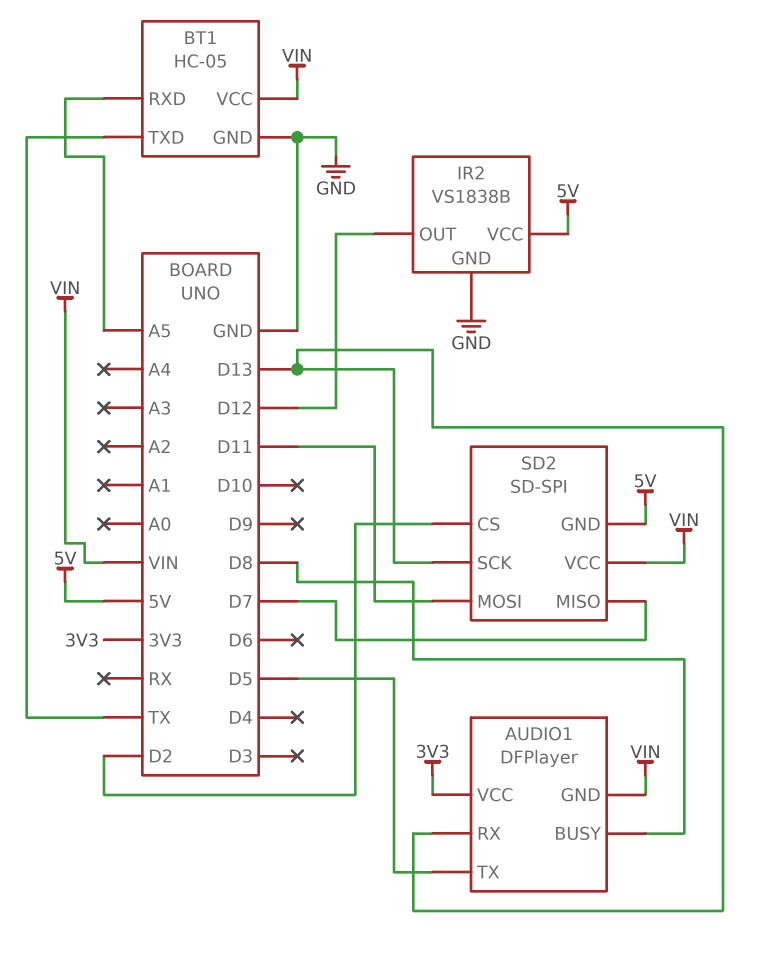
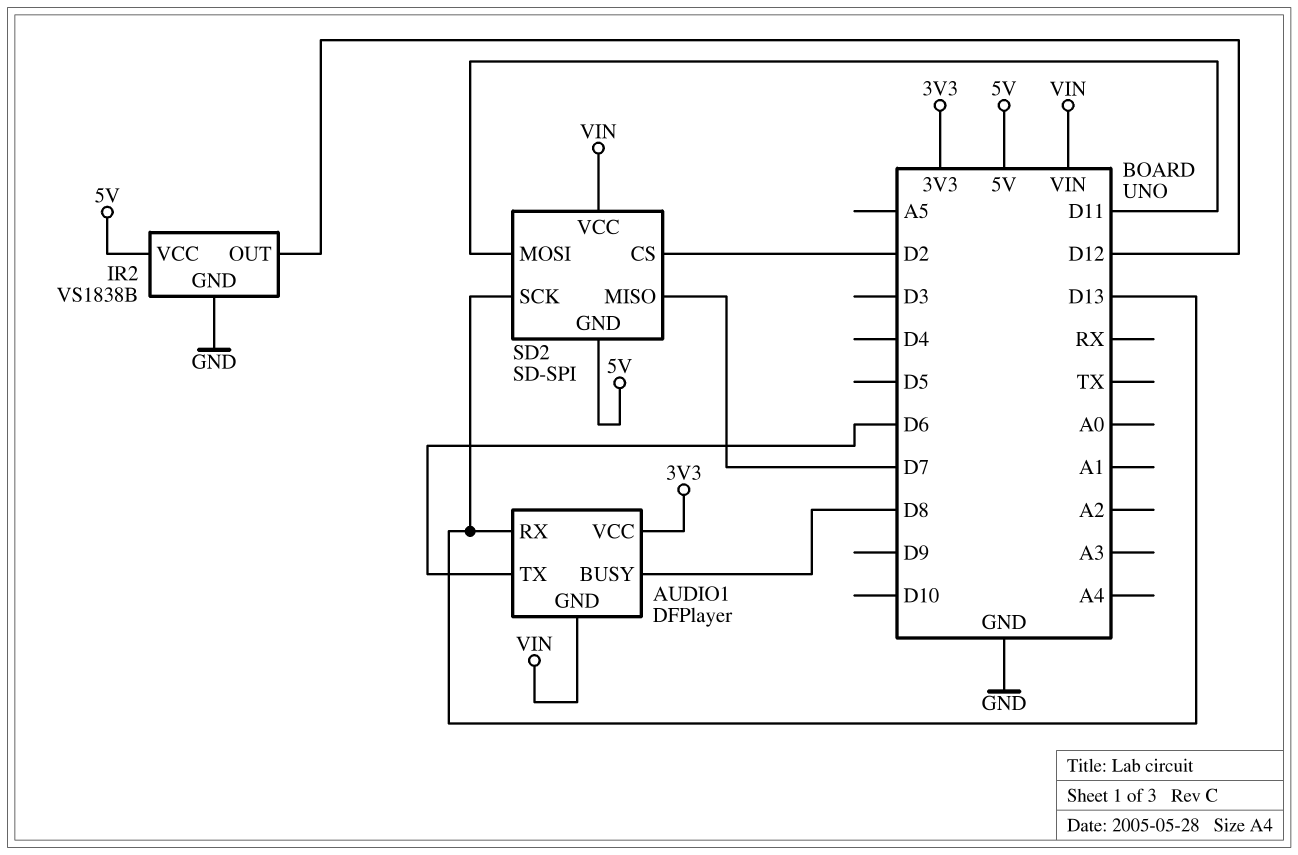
AUDIO1 pin TX: D5 -> D6
BT1: HC-05 -> none
BT1 pin GND: GND -> none
BT1 pin RXD: A5 -> none
BT1 pin TXD: TX -> none
BT1 pin VCC: VIN -> none

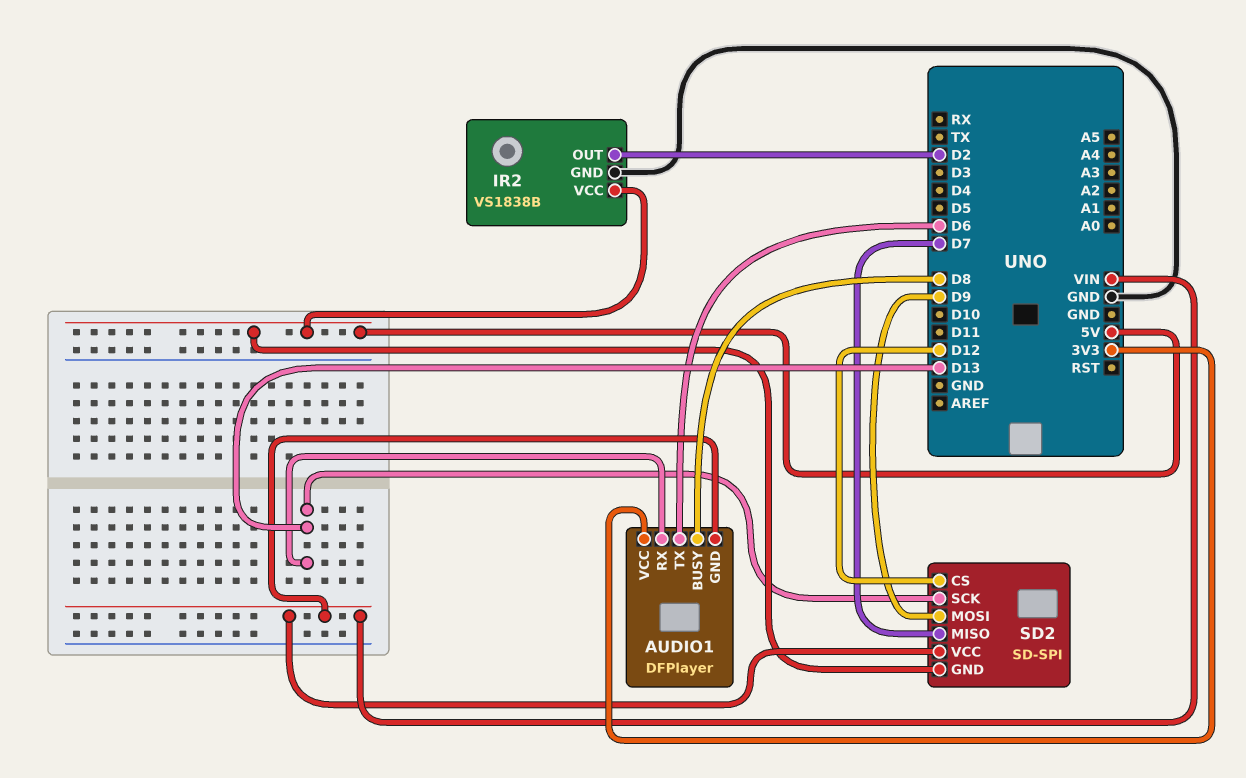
IR2 pin OUT: D12 -> D2
SD2 pin CS: D2 -> D12
SD2 pin MOSI: D11 -> D9

